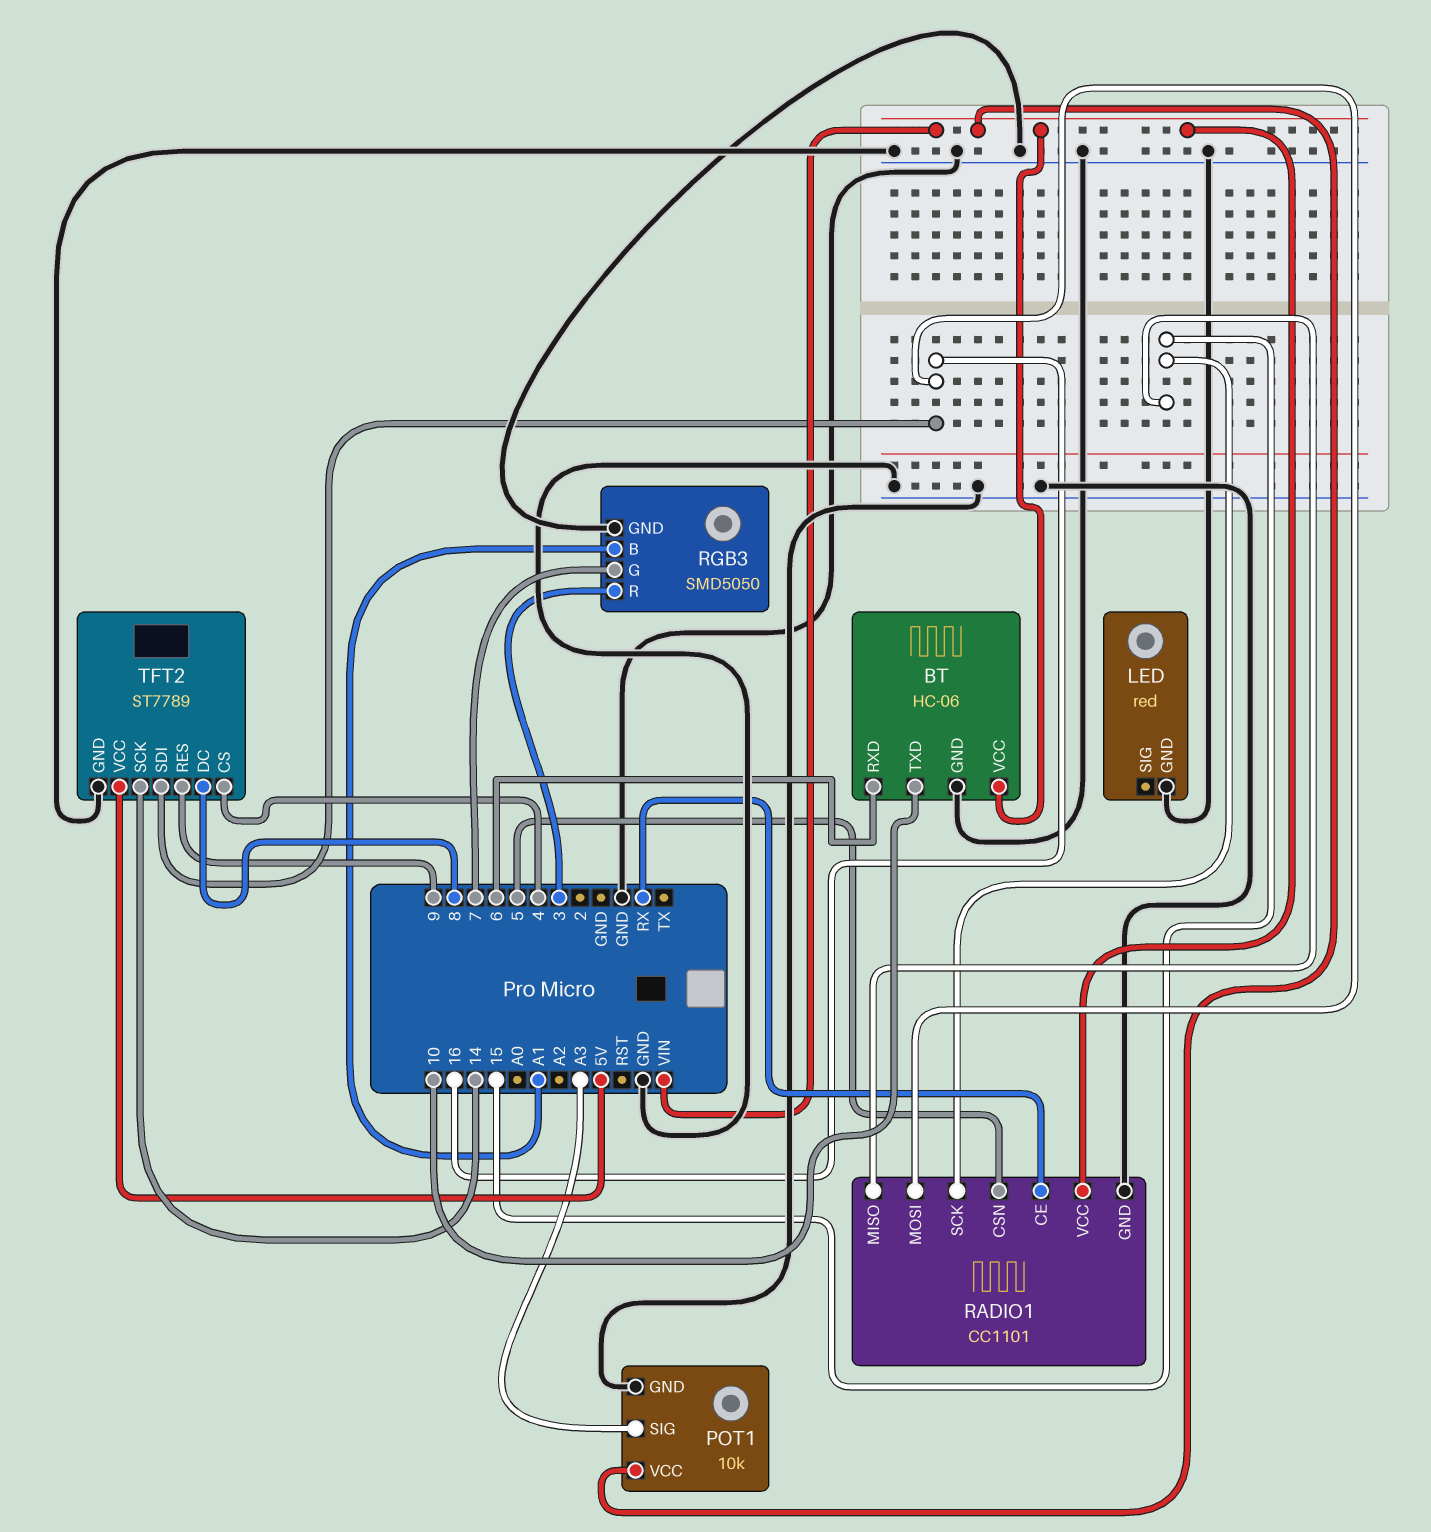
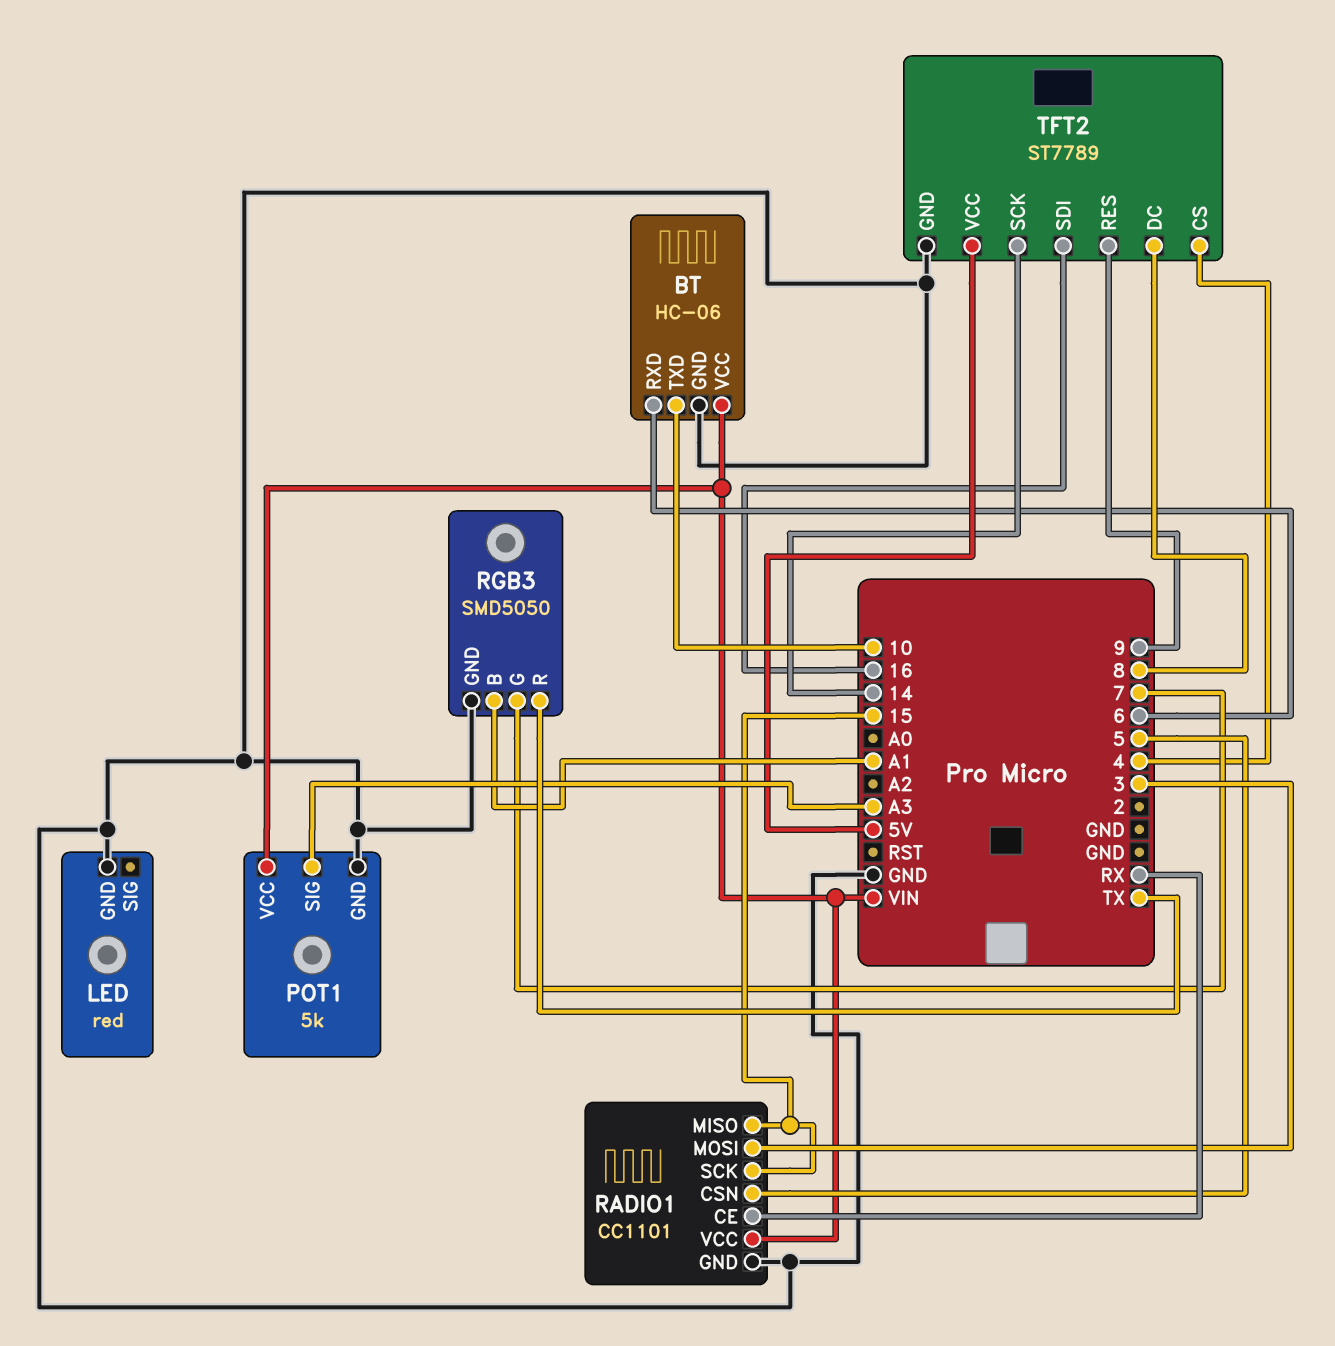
POT1: 10k -> 5k
RADIO1 pin MOSI: 16 -> 3
RGB3 pin R: 3 -> TX

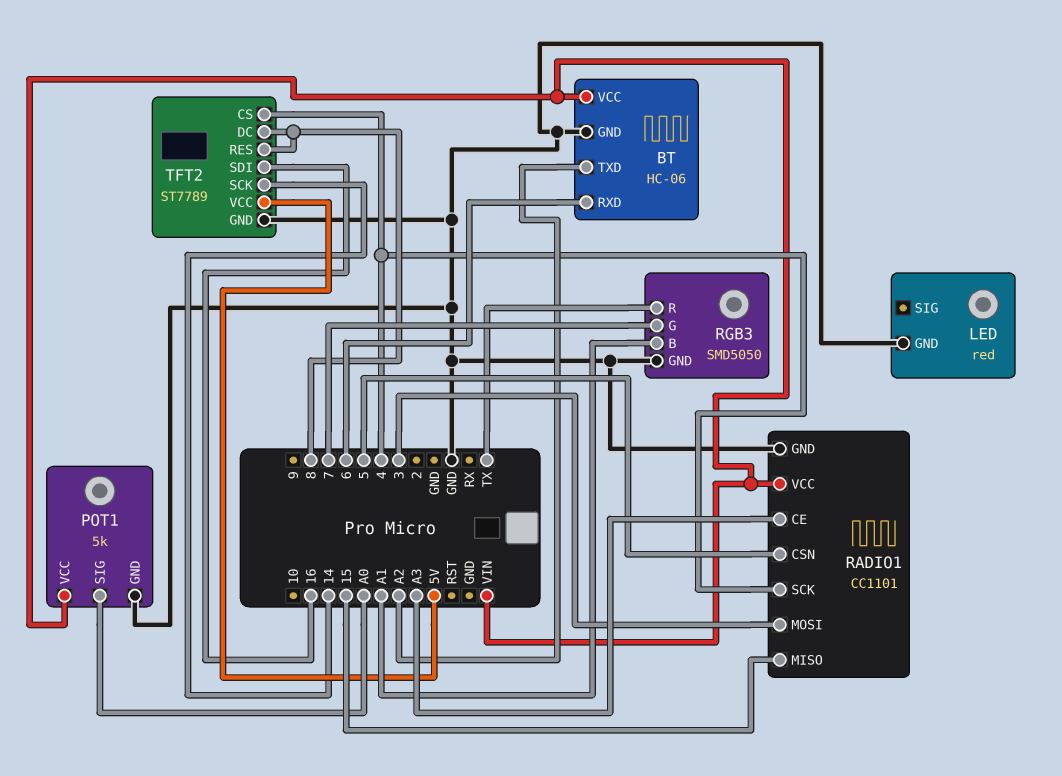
BT pin TXD: 10 -> A2
POT1 pin SIG: A3 -> A0
RADIO1 pin CE: RX -> A3
RADIO1 pin SCK: 15 -> 4
TFT2 pin RES: 9 -> 8

